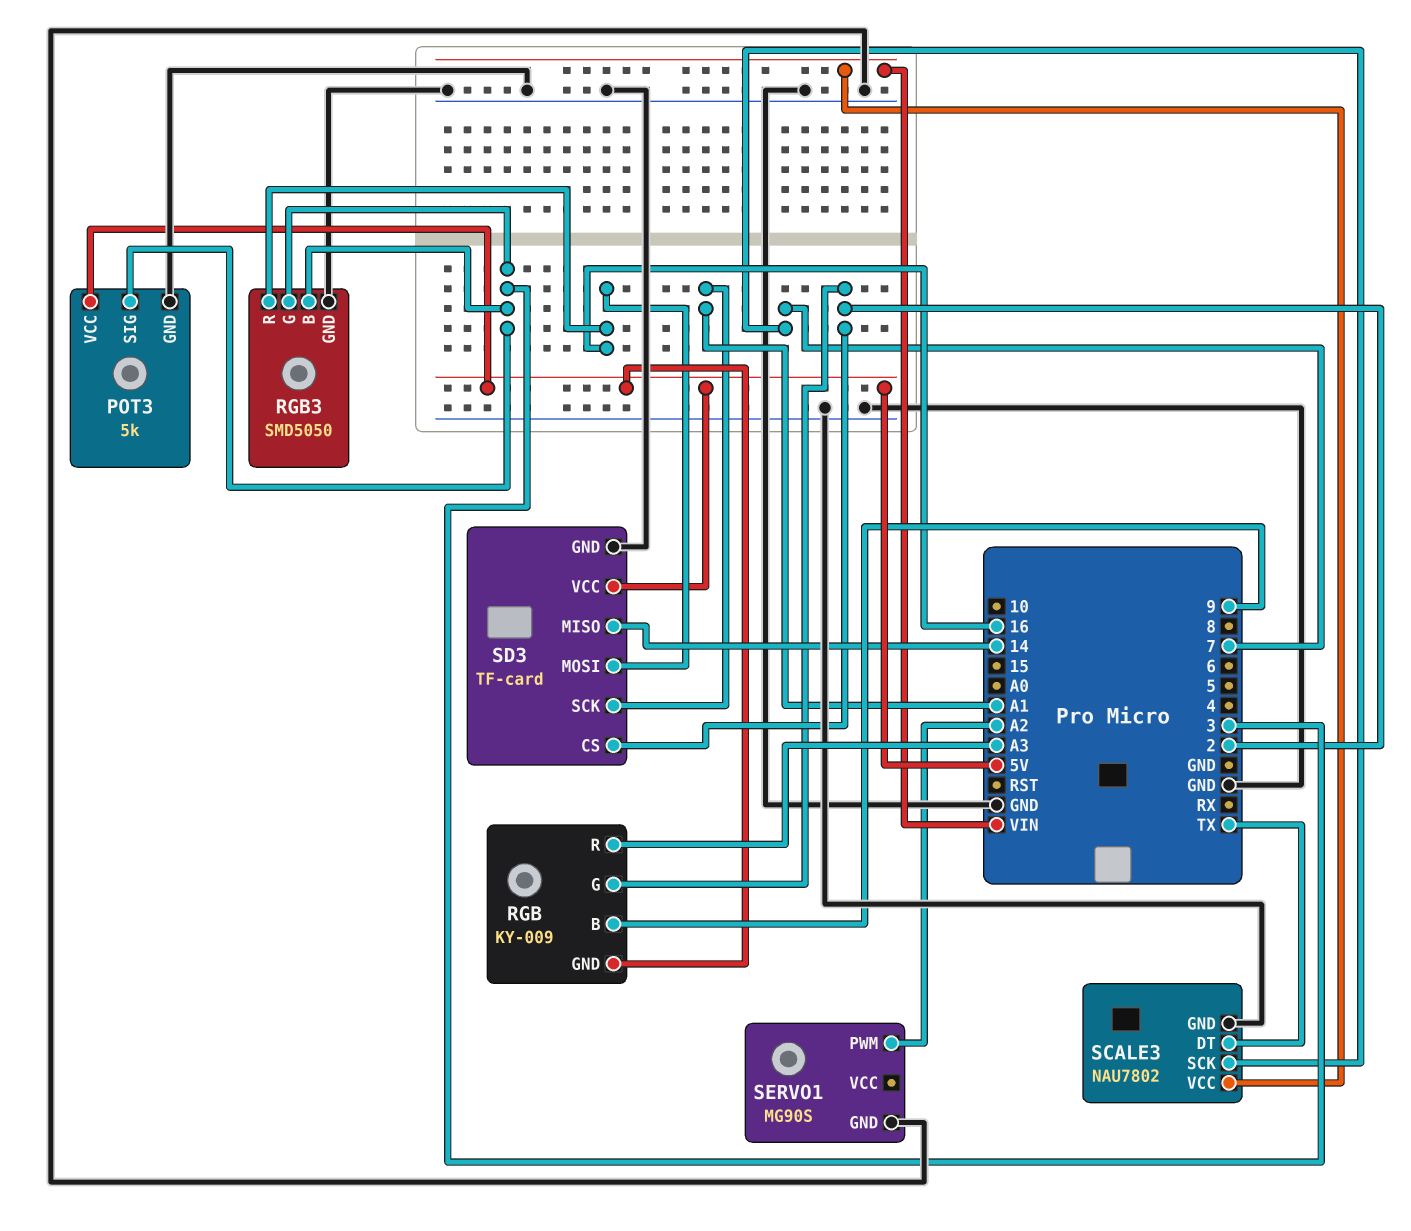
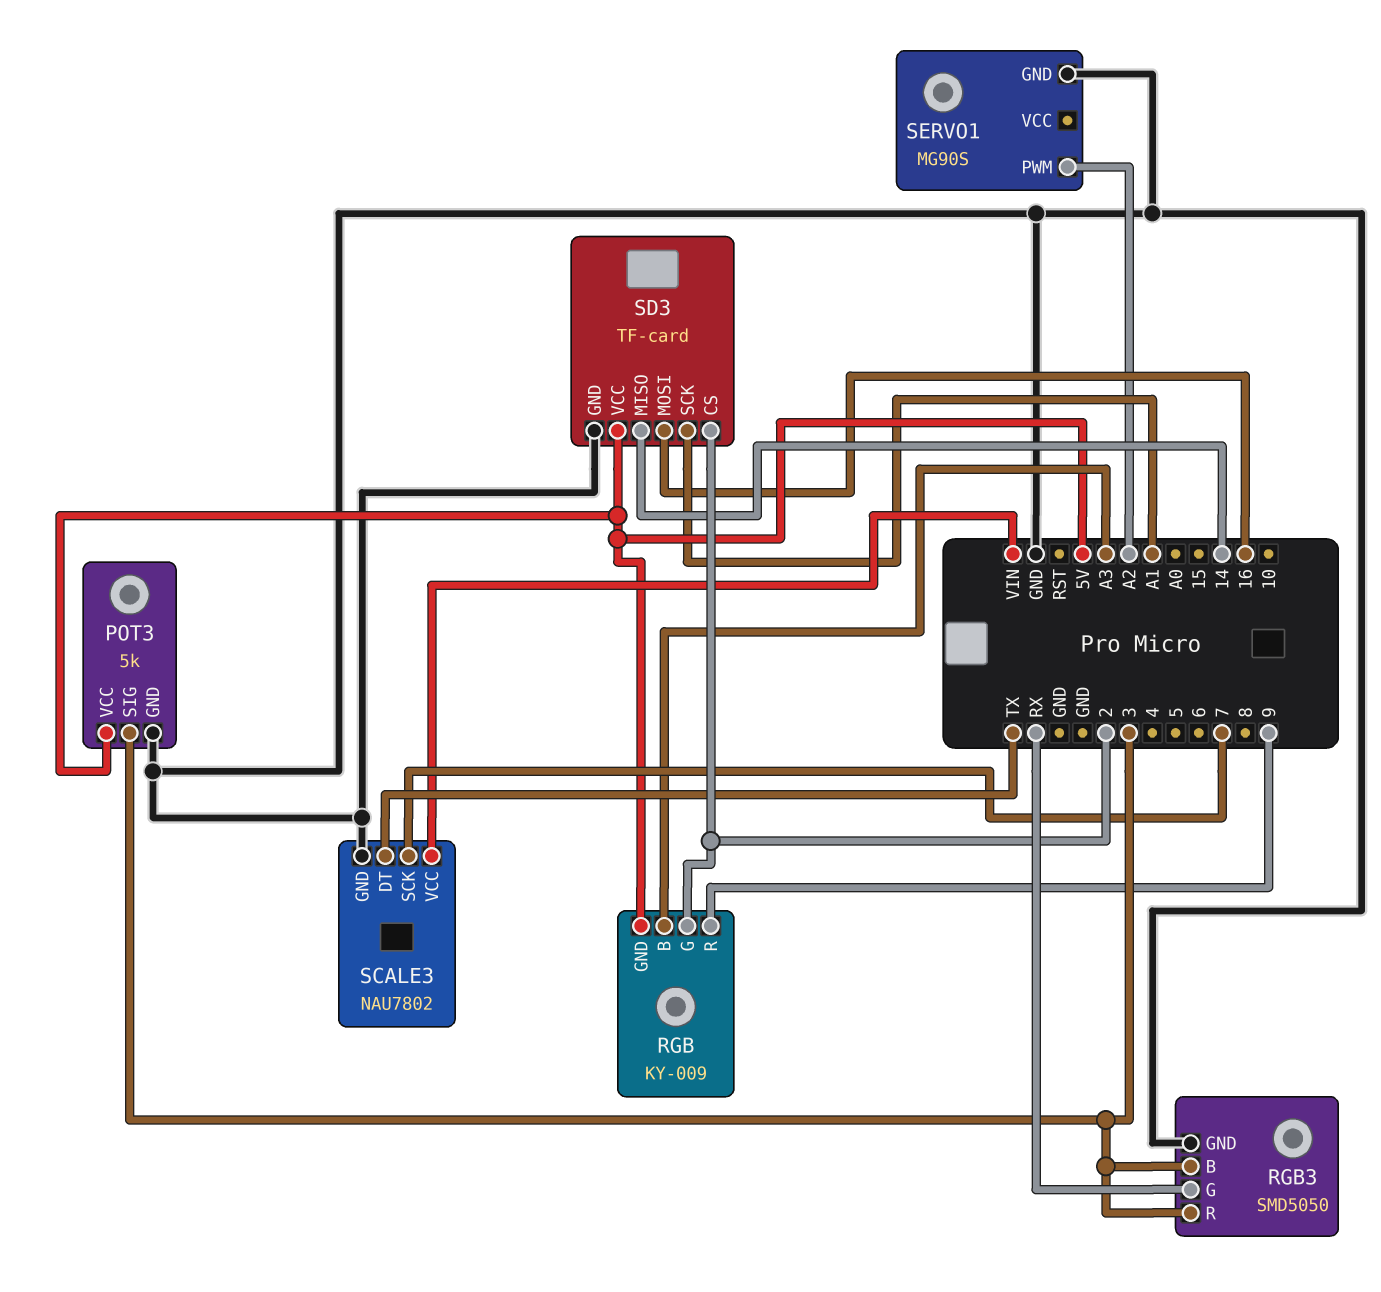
RGB pin B: 9 -> A3
RGB pin R: A3 -> 9
RGB3 pin G: 3 -> RX
RGB3 pin R: 16 -> 3

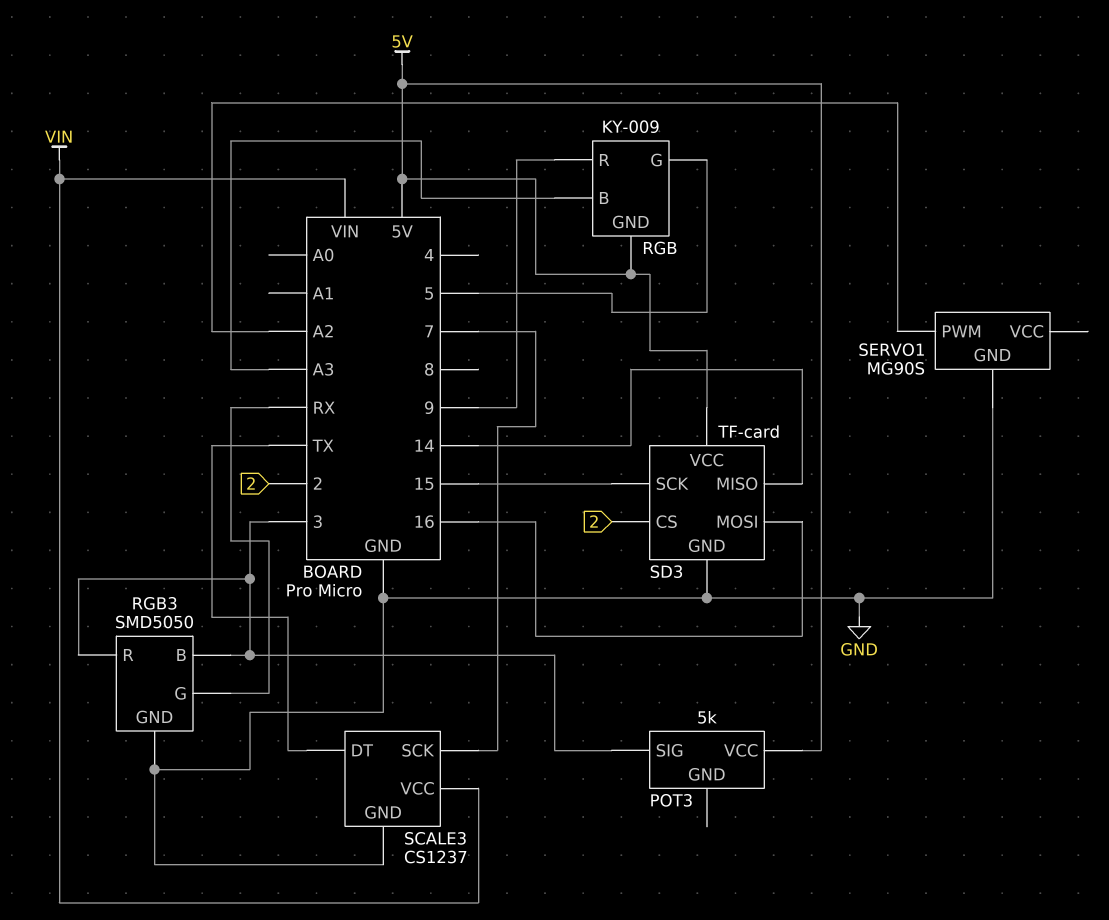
POT3 pin GND: GND -> none
RGB pin G: 2 -> 5
SCALE3: NAU7802 -> CS1237
SD3 pin SCK: A1 -> 15

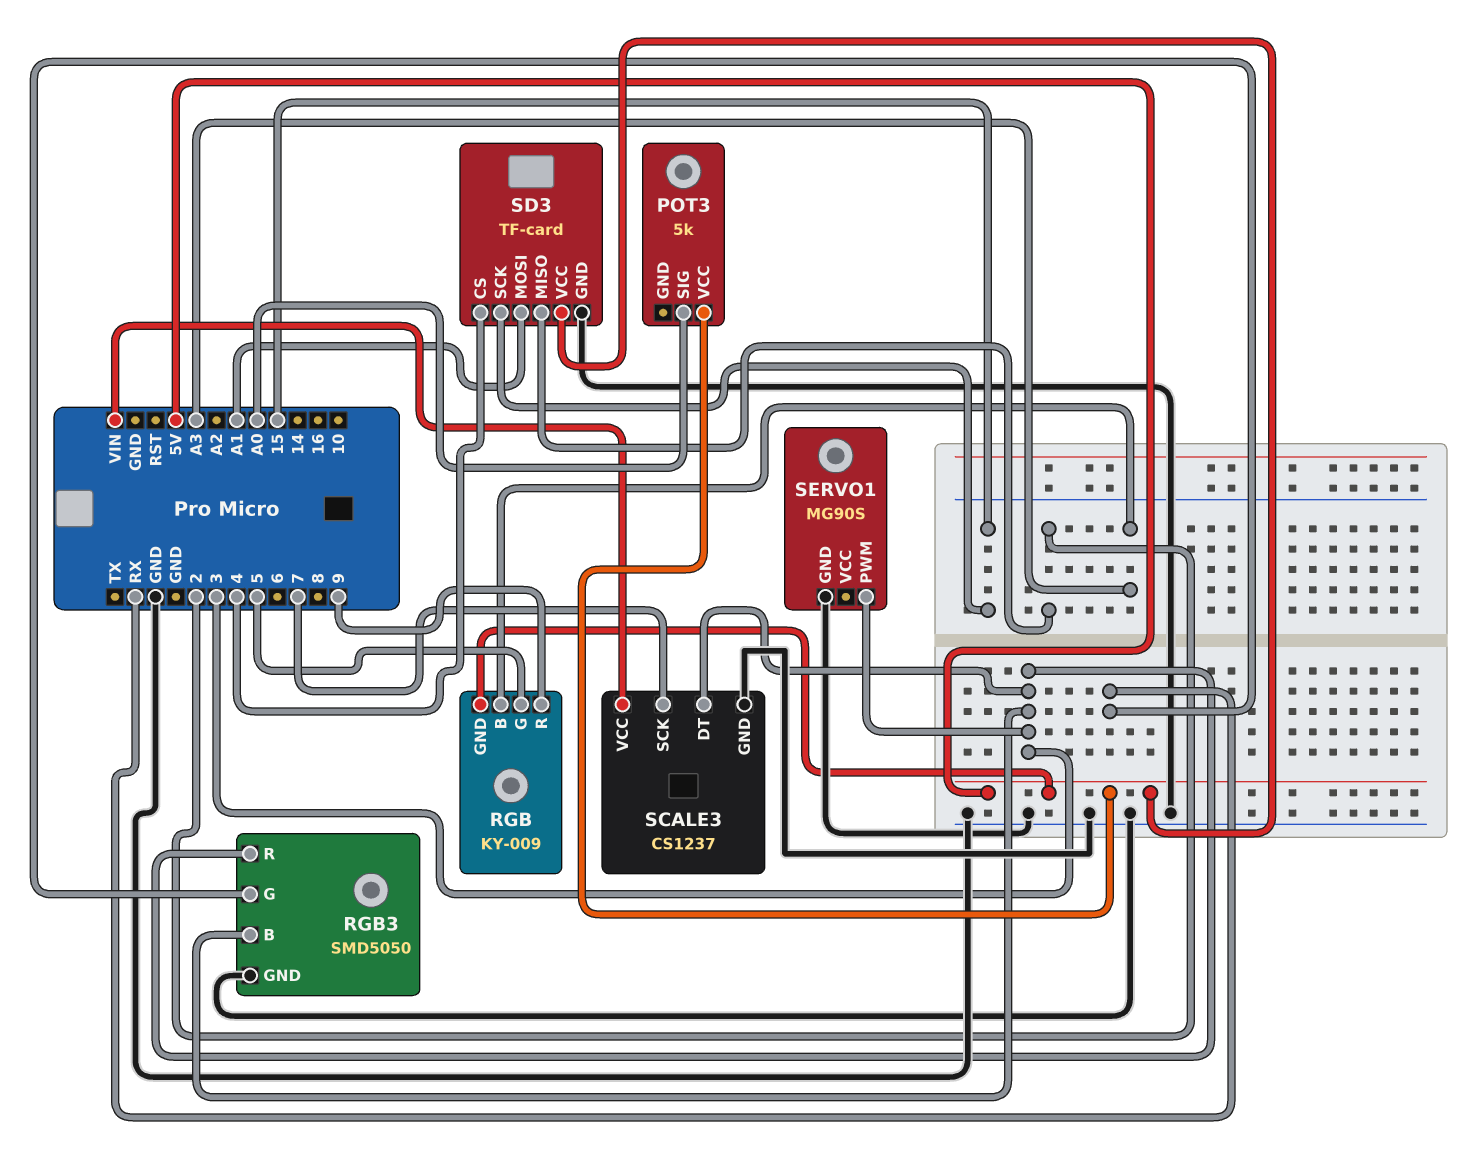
POT3 pin SIG: 3 -> A0
SCALE3 pin DT: TX -> 3
SD3 pin CS: 2 -> 4
SD3 pin MISO: 14 -> 2
SD3 pin MOSI: 16 -> A1
SERVO1 pin PWM: A2 -> 3

